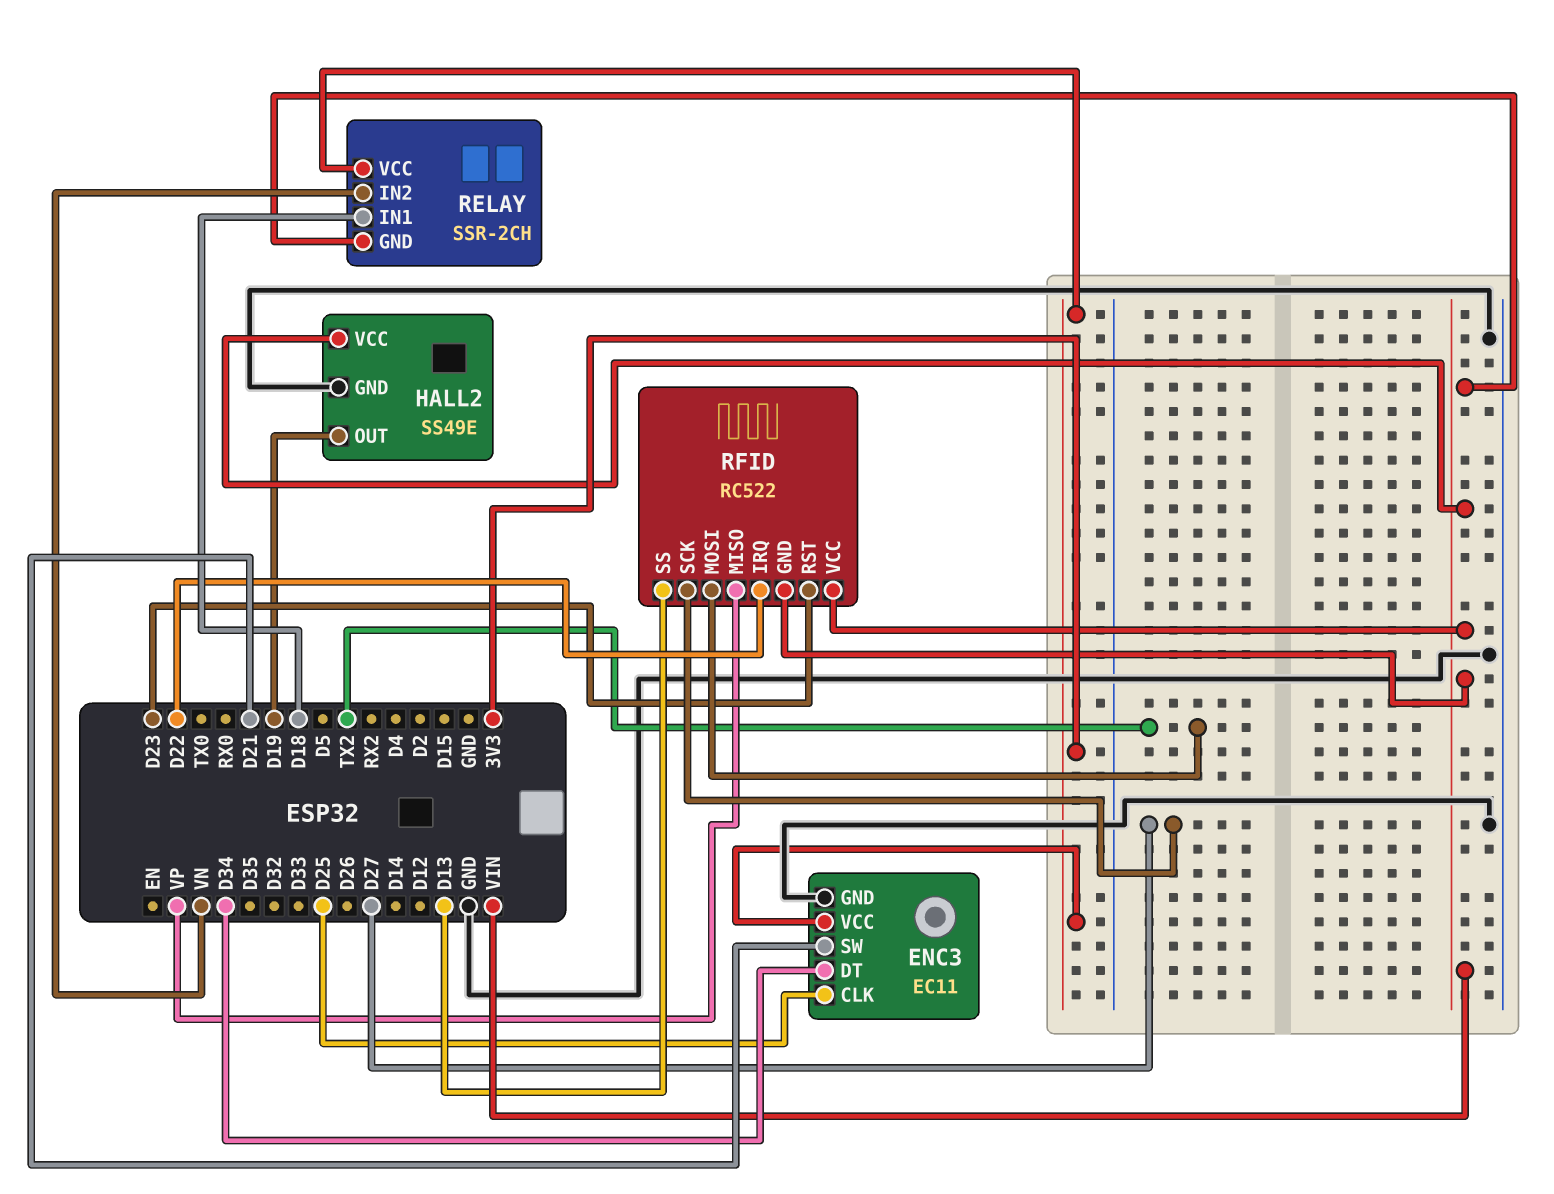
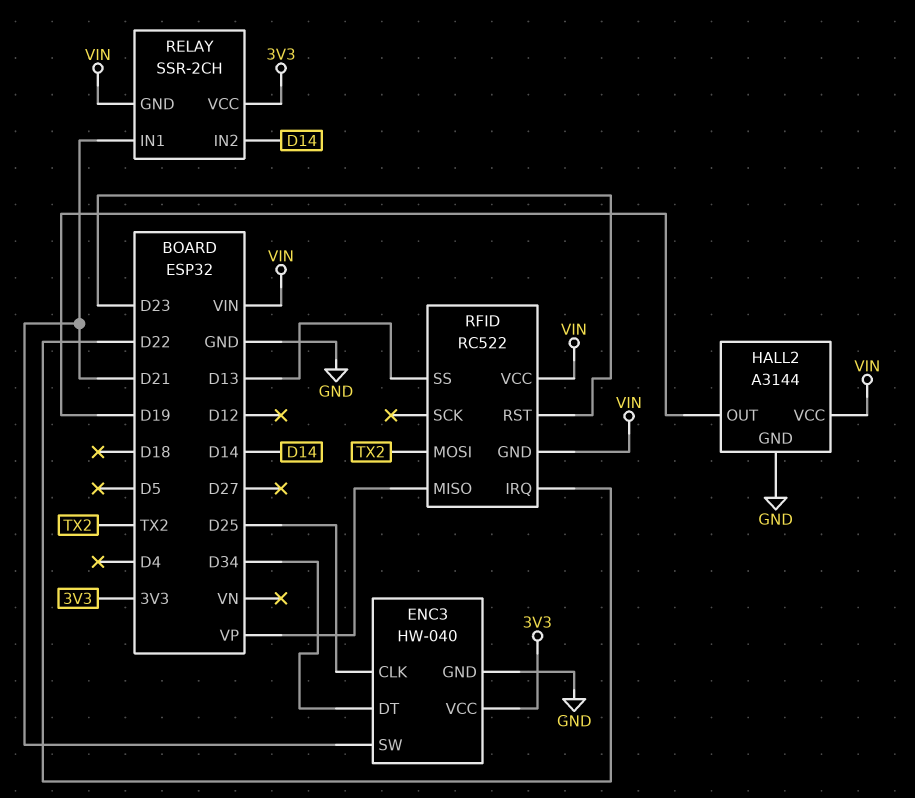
ENC3: EC11 -> HW-040
HALL2: SS49E -> A3144
RELAY pin IN1: D18 -> D21
RELAY pin IN2: VN -> D14
RFID pin SCK: D27 -> none

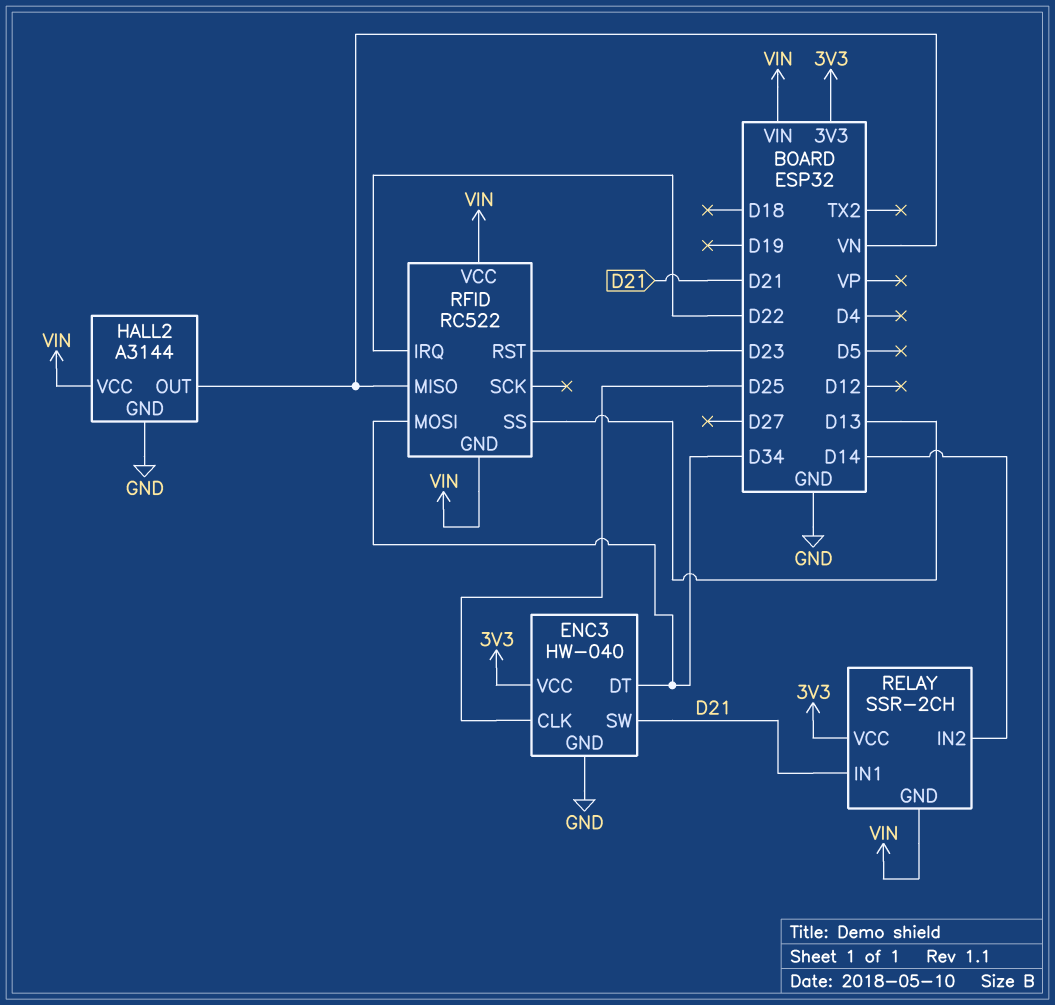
HALL2 pin OUT: D19 -> VN
RFID pin MISO: VP -> VN
RFID pin MOSI: TX2 -> D34

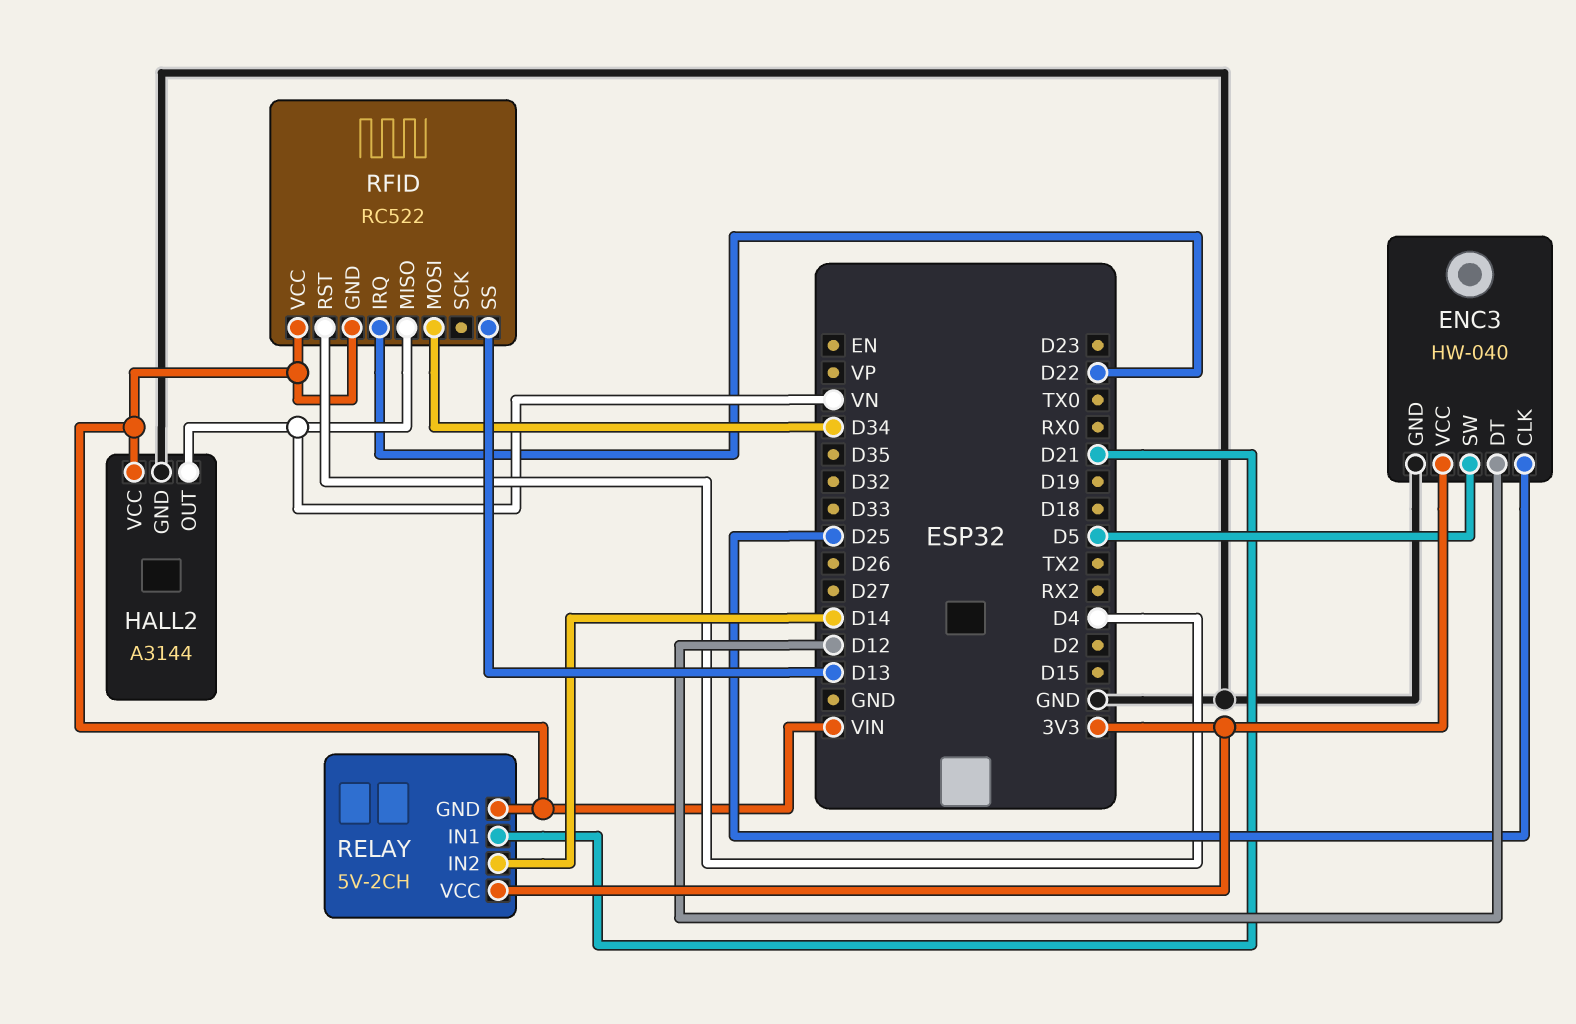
ENC3 pin DT: D34 -> D12
ENC3 pin SW: D21 -> D5
RELAY: SSR-2CH -> 5V-2CH
RFID pin RST: D23 -> D4

